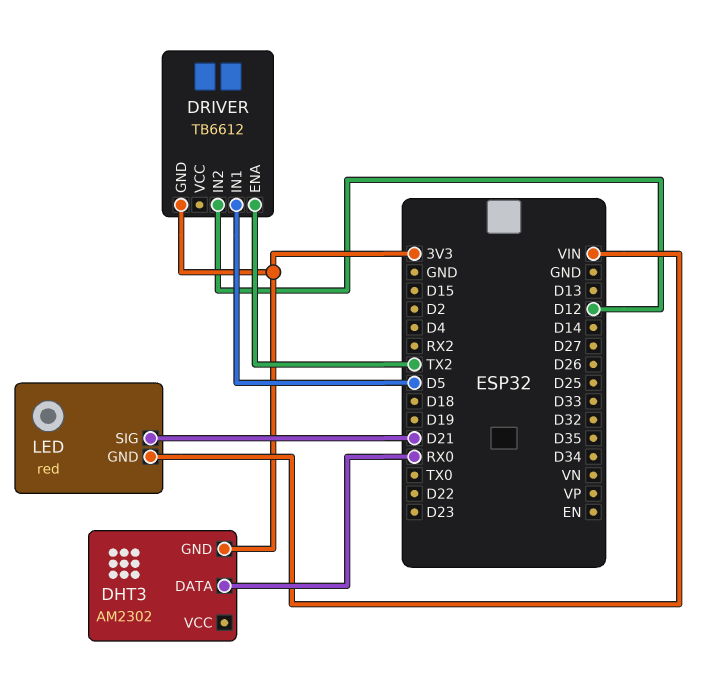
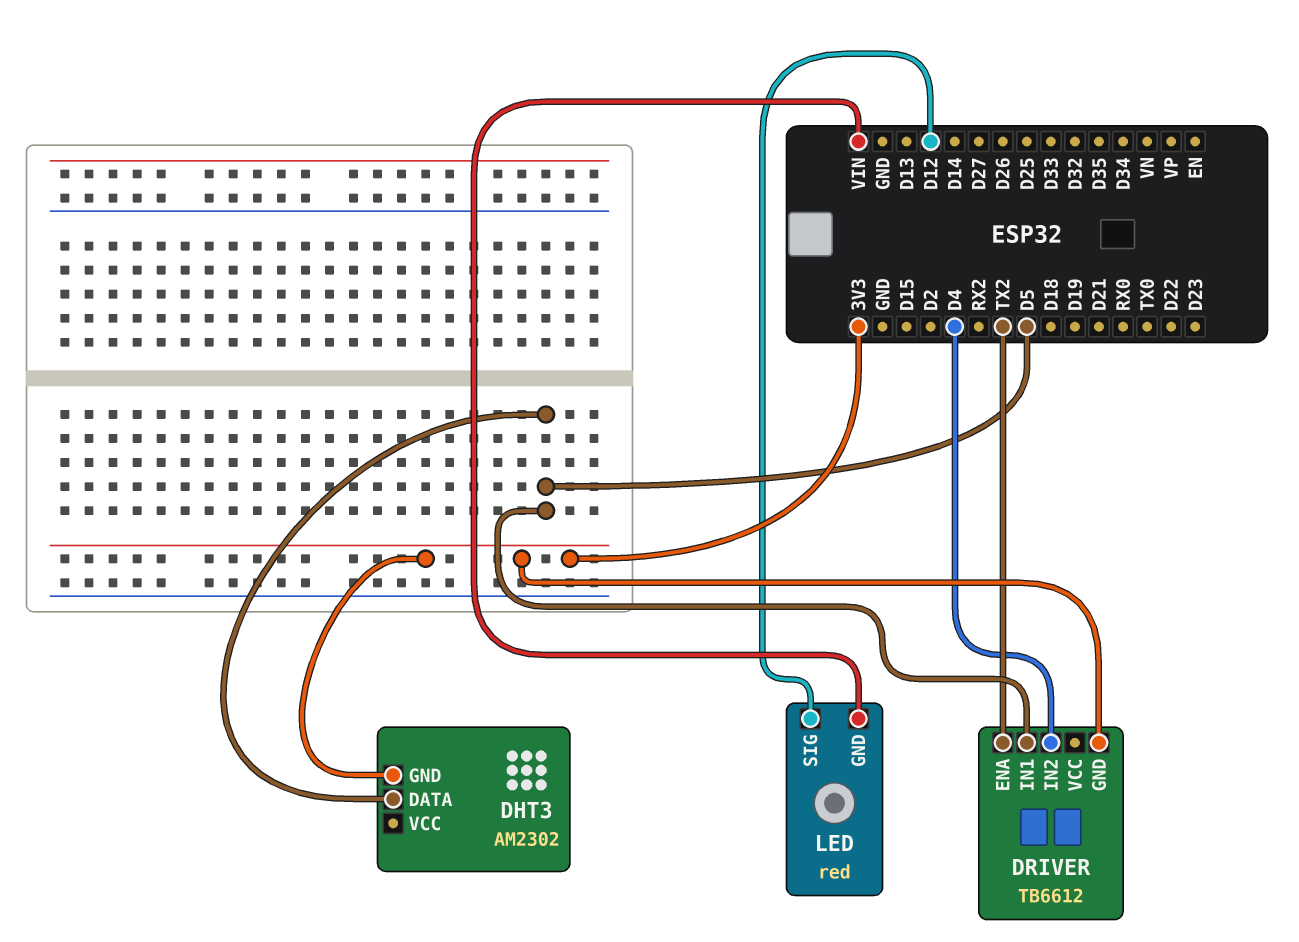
DHT3 pin DATA: RX0 -> D5
DRIVER pin IN2: D12 -> D4
LED pin SIG: D21 -> D12

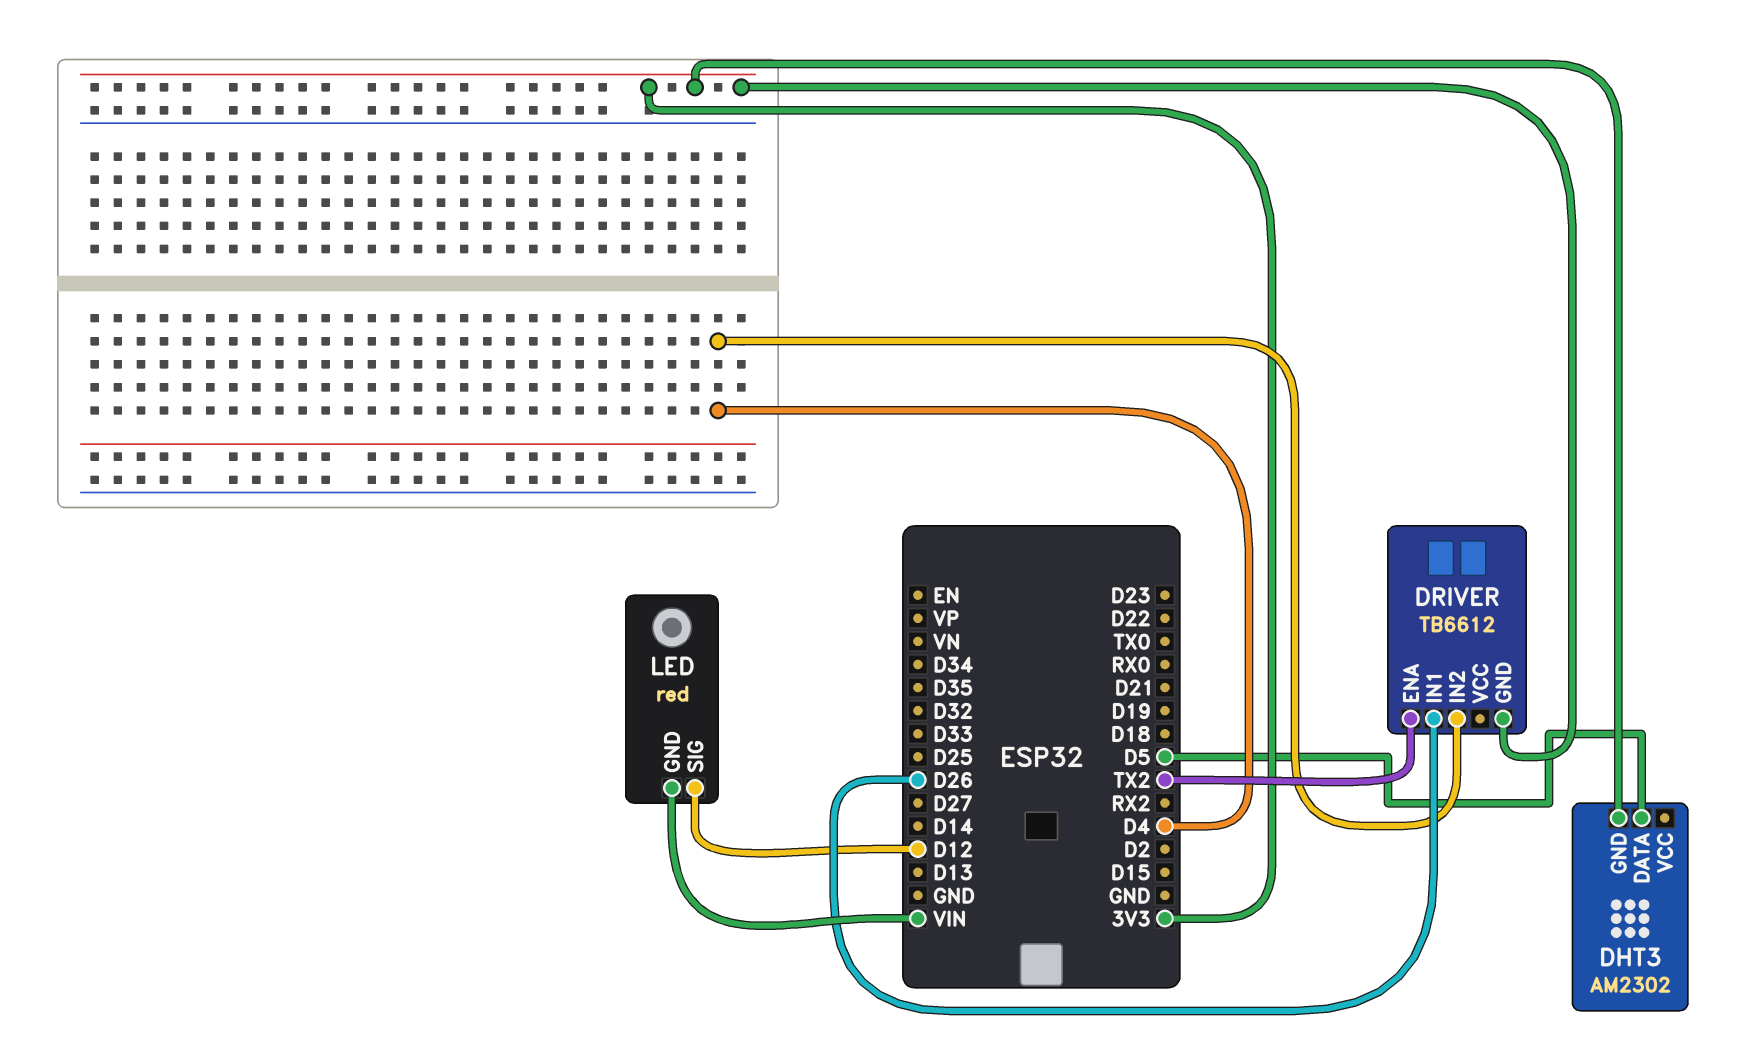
DRIVER pin IN1: D5 -> D26

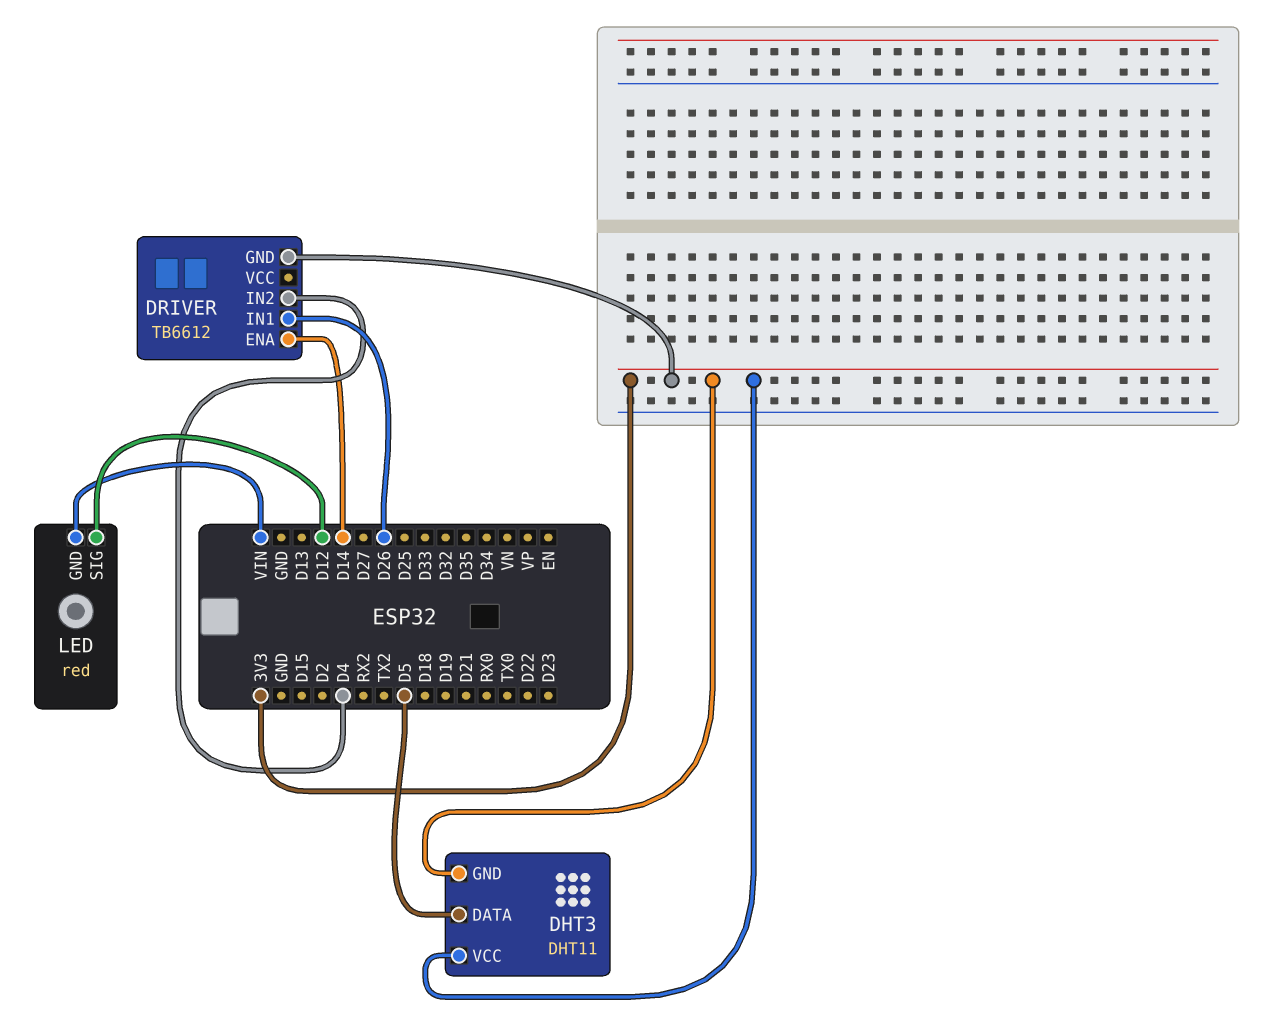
DHT3: AM2302 -> DHT11
DHT3 pin VCC: none -> 3V3
DRIVER pin ENA: TX2 -> D14

